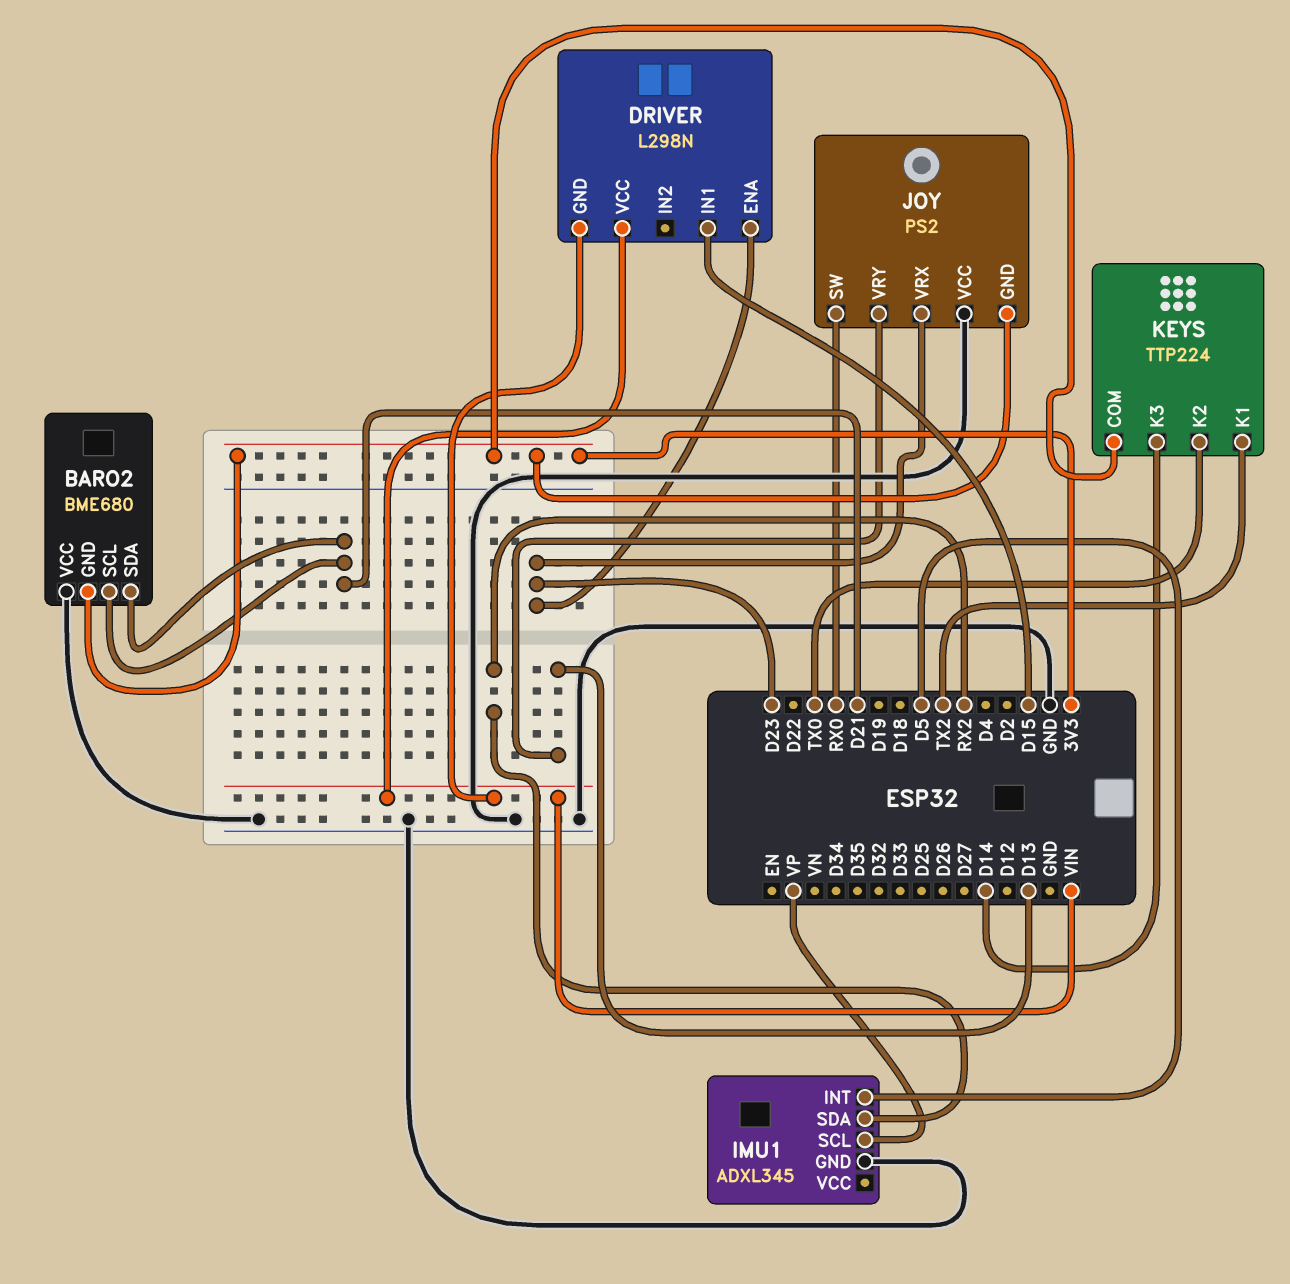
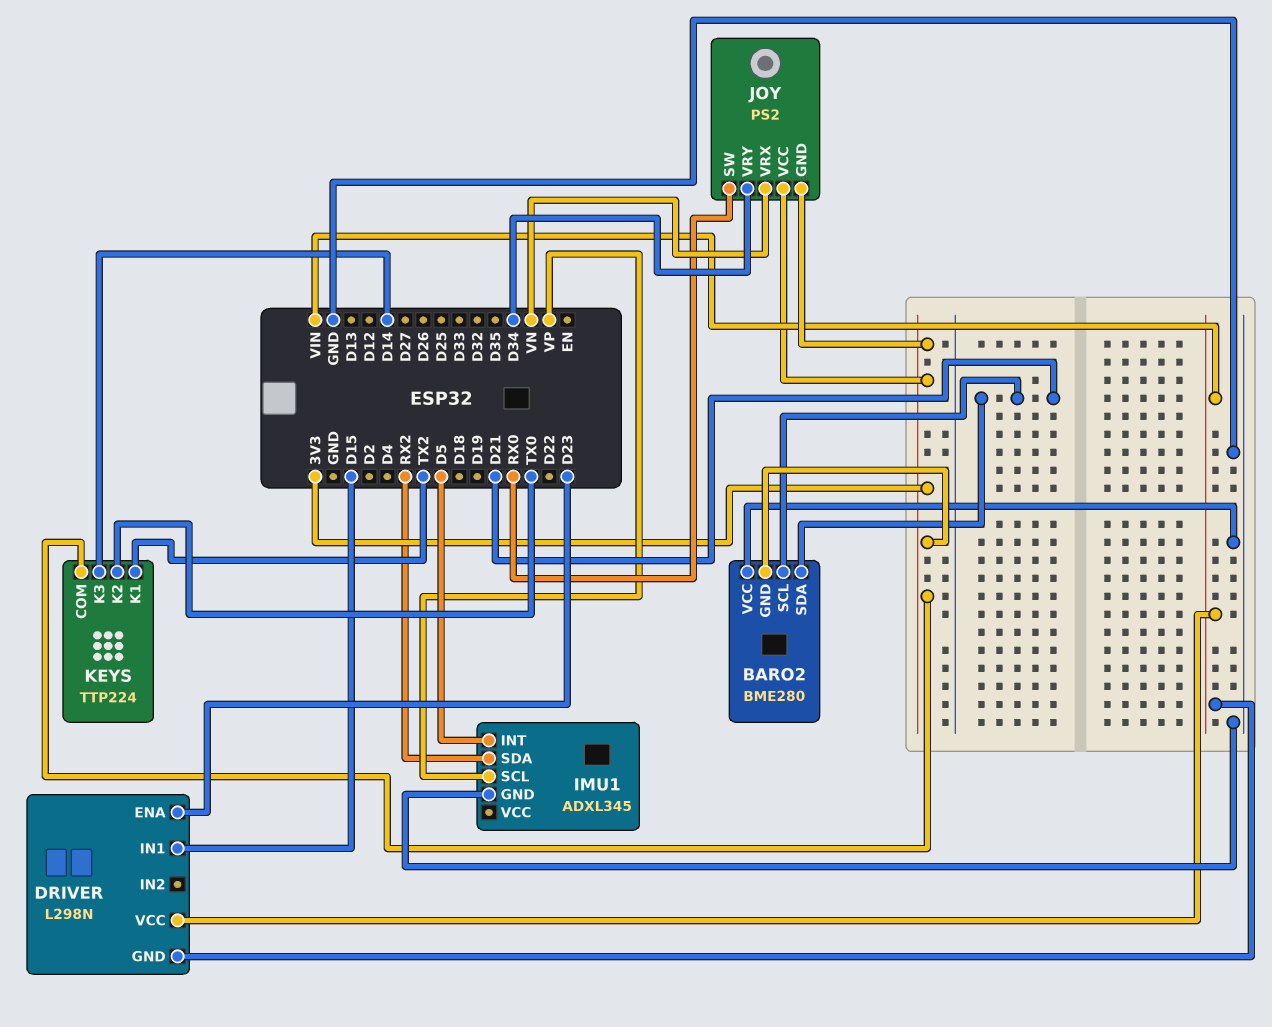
BARO2: BME680 -> BME280
JOY pin VCC: GND -> 3V3
JOY pin VRX: D23 -> VN
JOY pin VRY: D13 -> D34

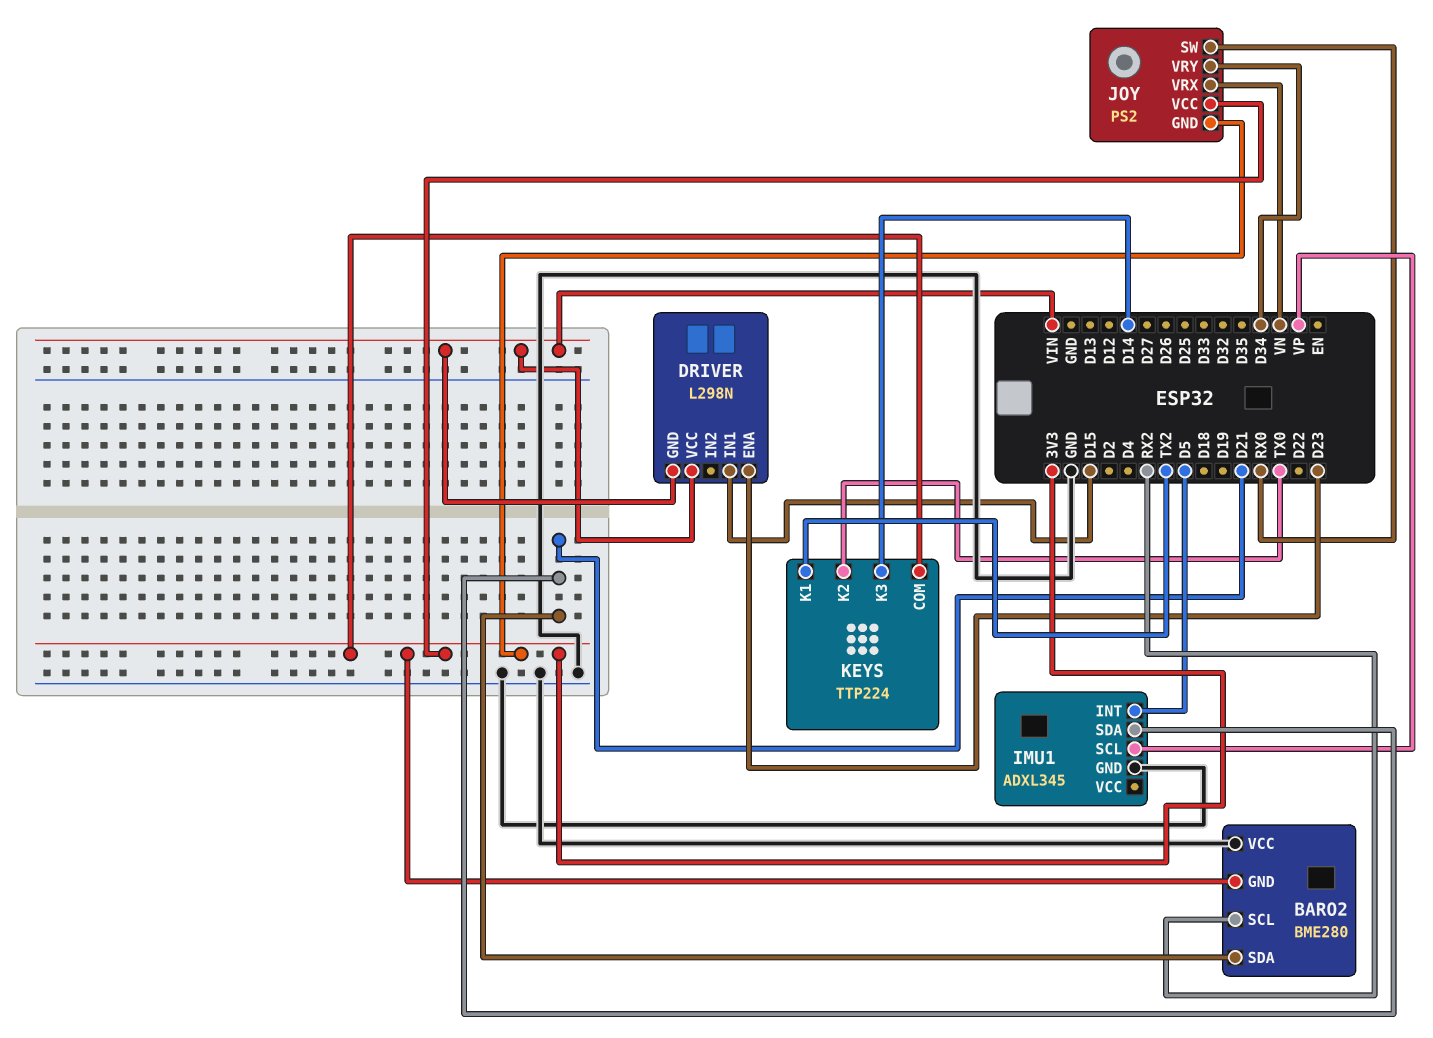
BARO2 pin SCL: D21 -> RX2
IMU1 pin SDA: RX2 -> D21

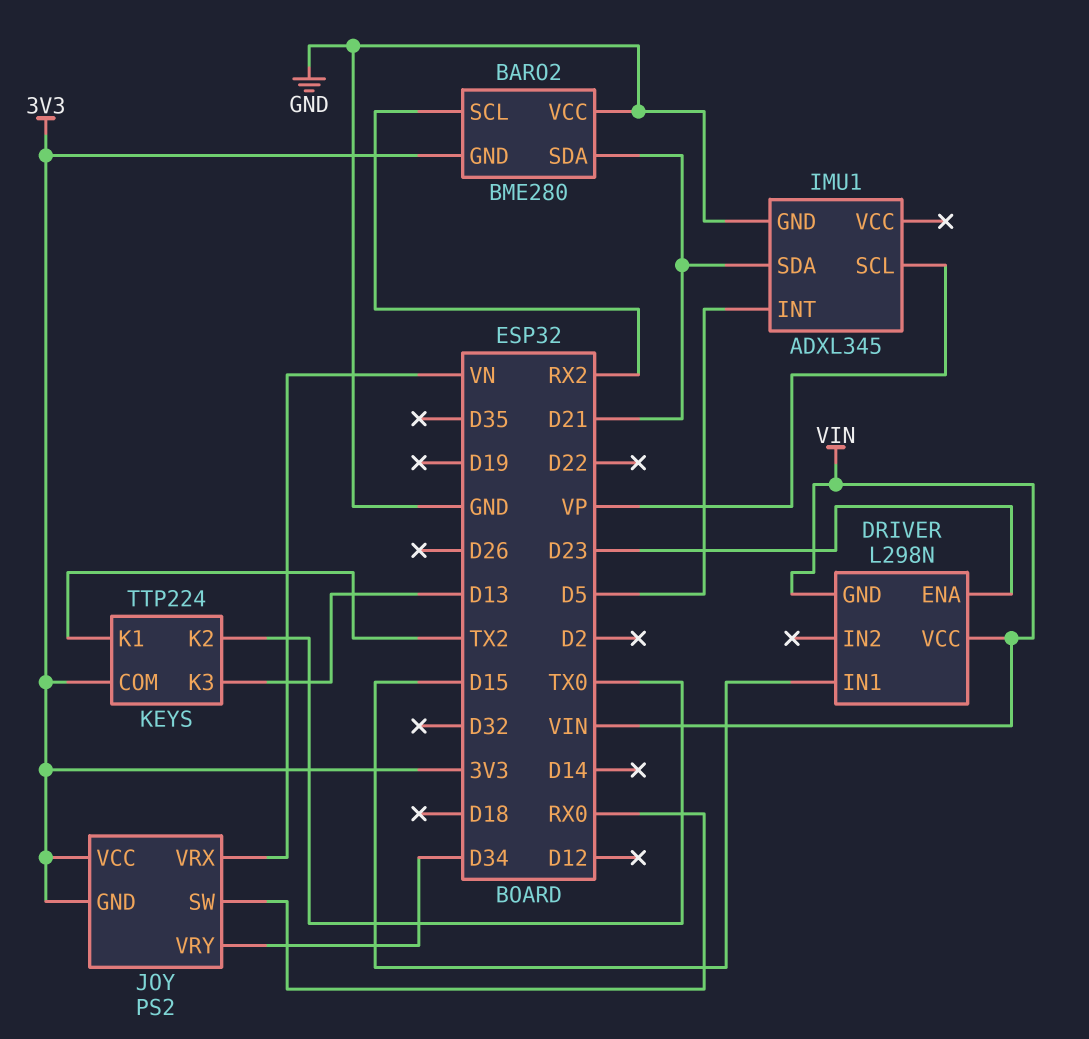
KEYS pin K3: D14 -> D13

